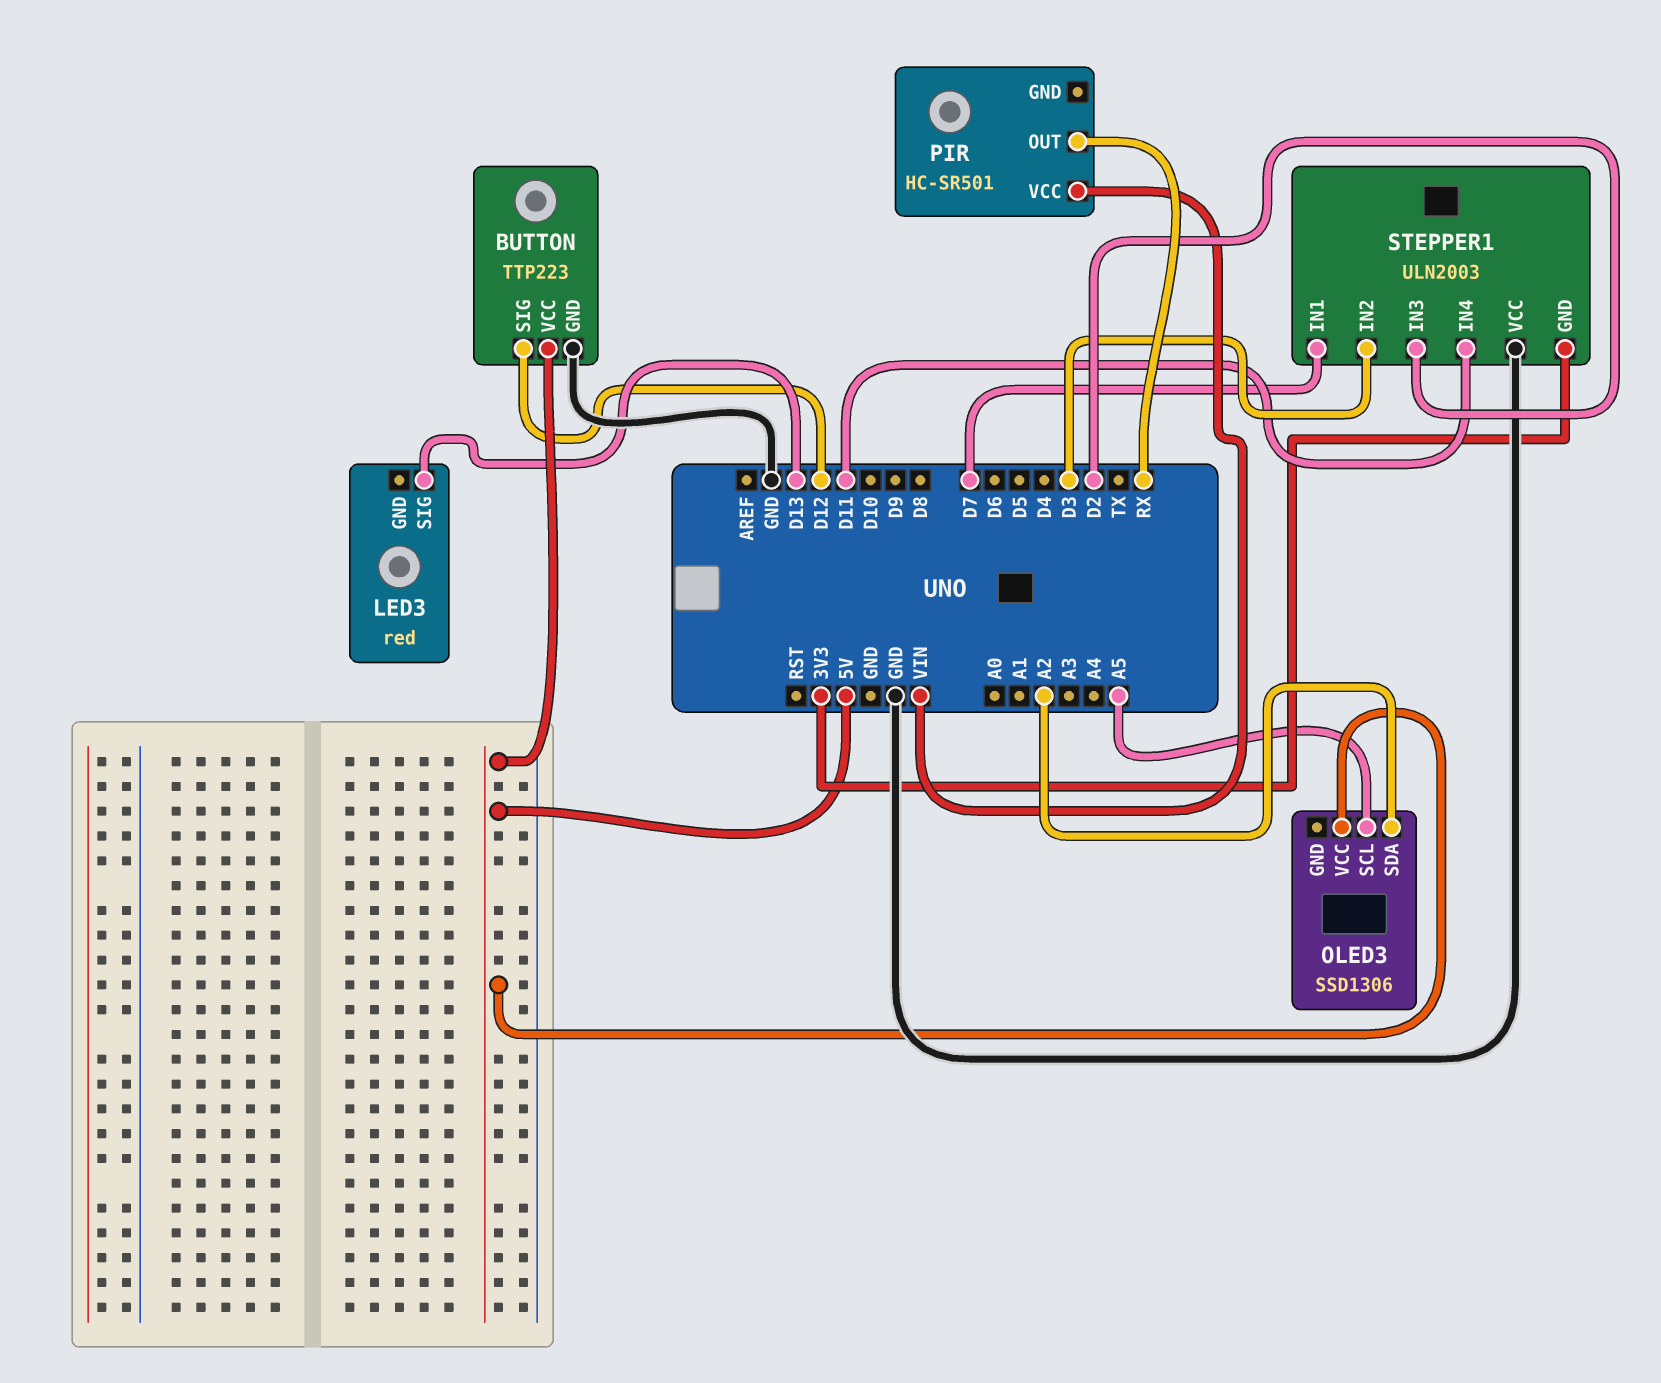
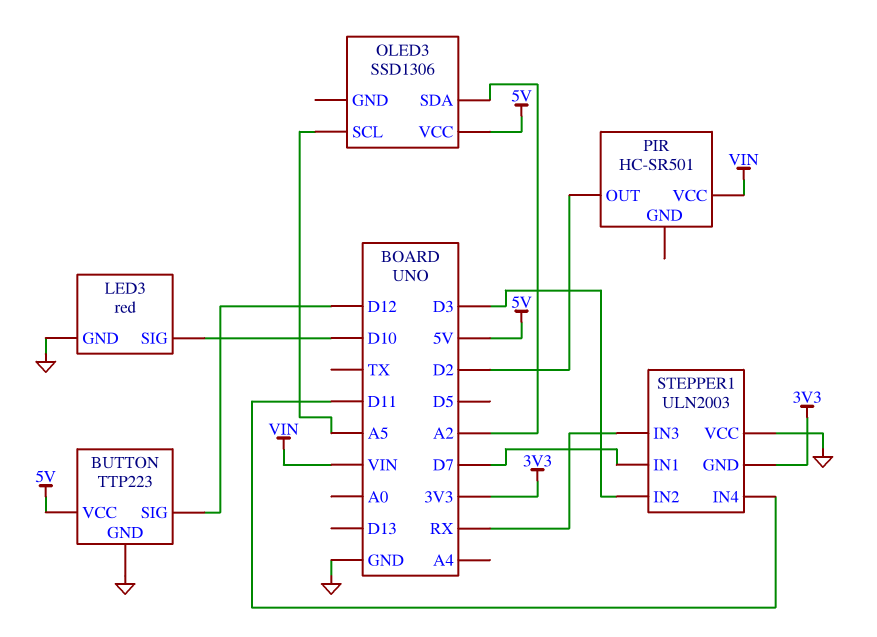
LED3 pin GND: none -> GND
LED3 pin SIG: D13 -> D10
PIR pin OUT: RX -> D2
STEPPER1 pin IN3: D2 -> RX

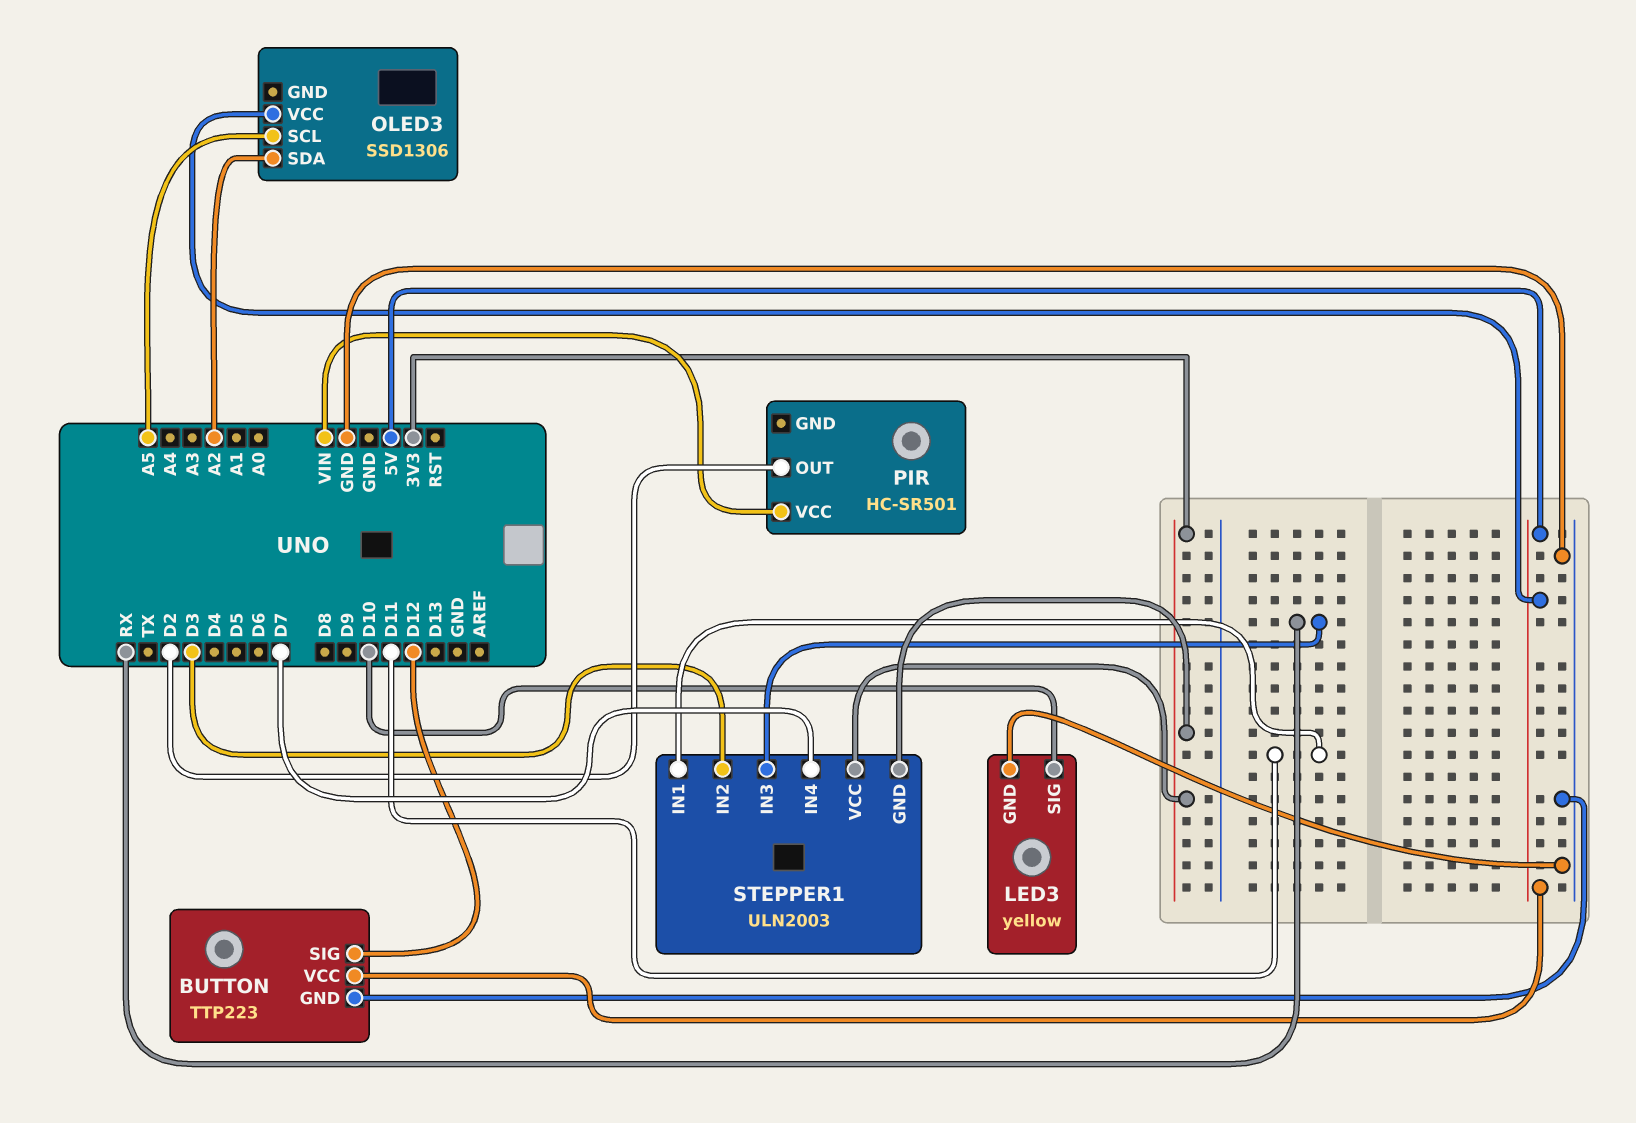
LED3: red -> yellow
STEPPER1 pin IN1: D7 -> D11
STEPPER1 pin IN4: D11 -> D7
STEPPER1 pin VCC: GND -> 3V3

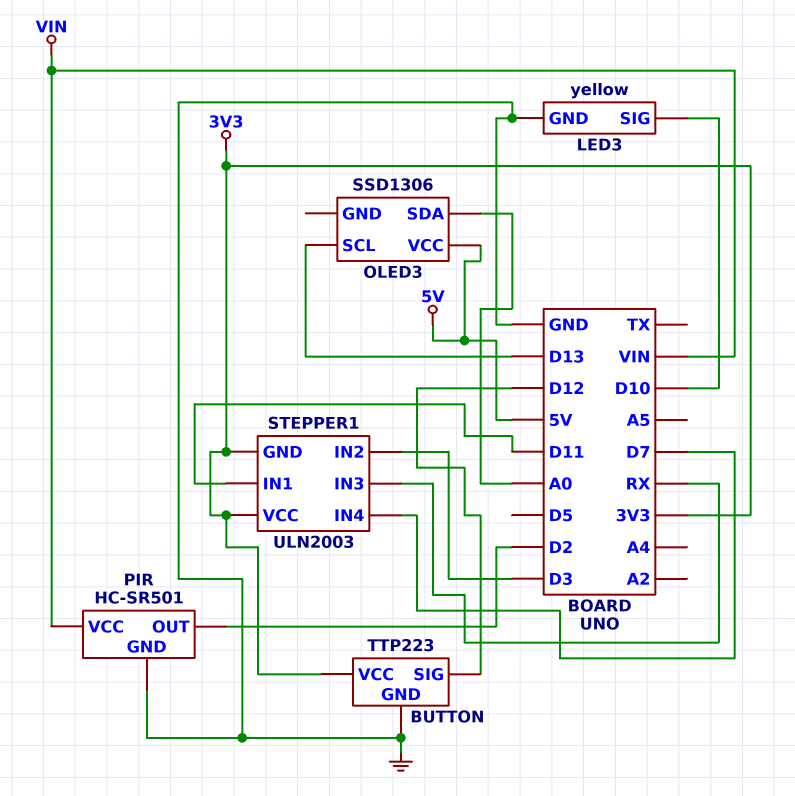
BUTTON pin VCC: 5V -> 3V3
OLED3 pin SCL: A5 -> D13
OLED3 pin SDA: A2 -> A0
PIR pin GND: none -> GND

